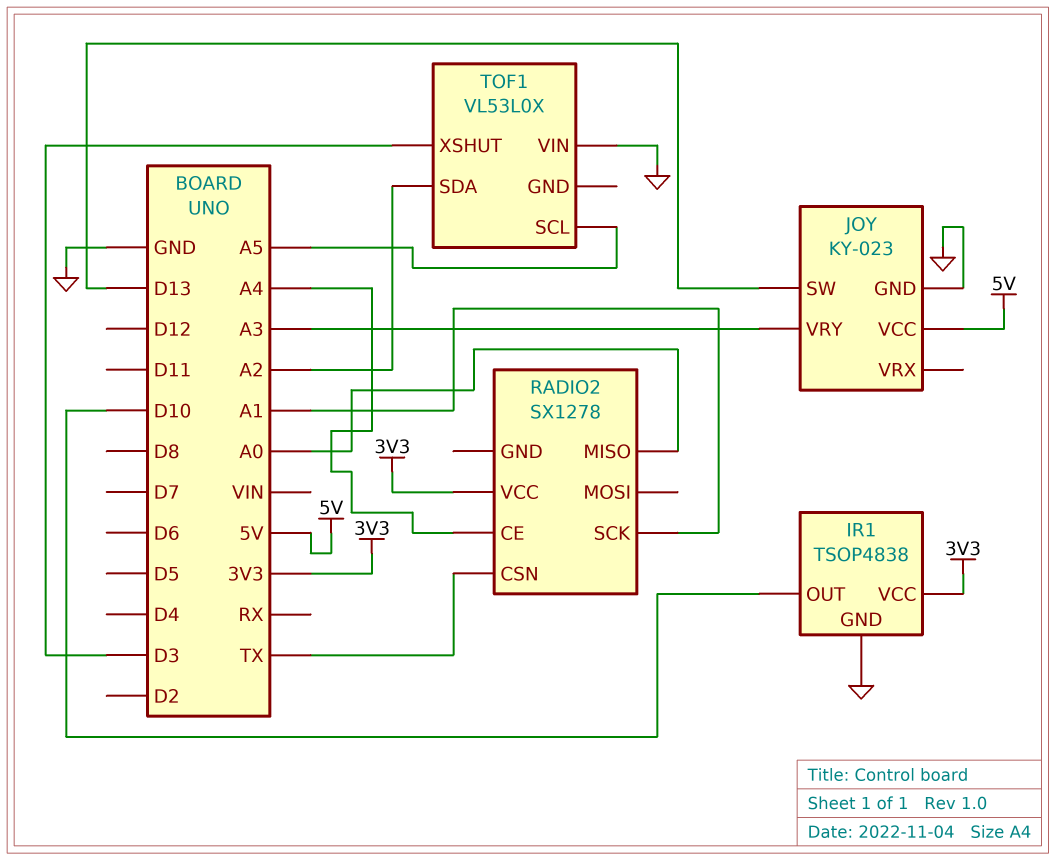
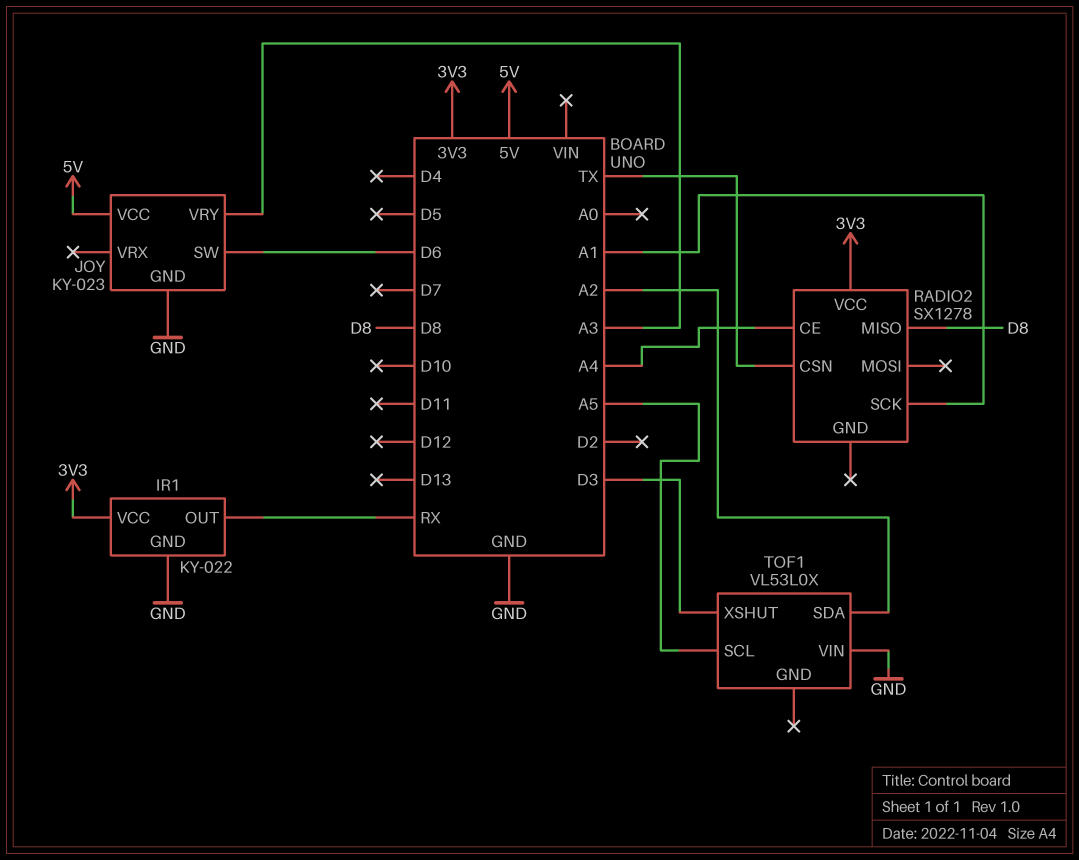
IR1: TSOP4838 -> KY-022
IR1 pin OUT: D10 -> RX
JOY pin SW: D13 -> D6
RADIO2 pin MISO: A0 -> D8

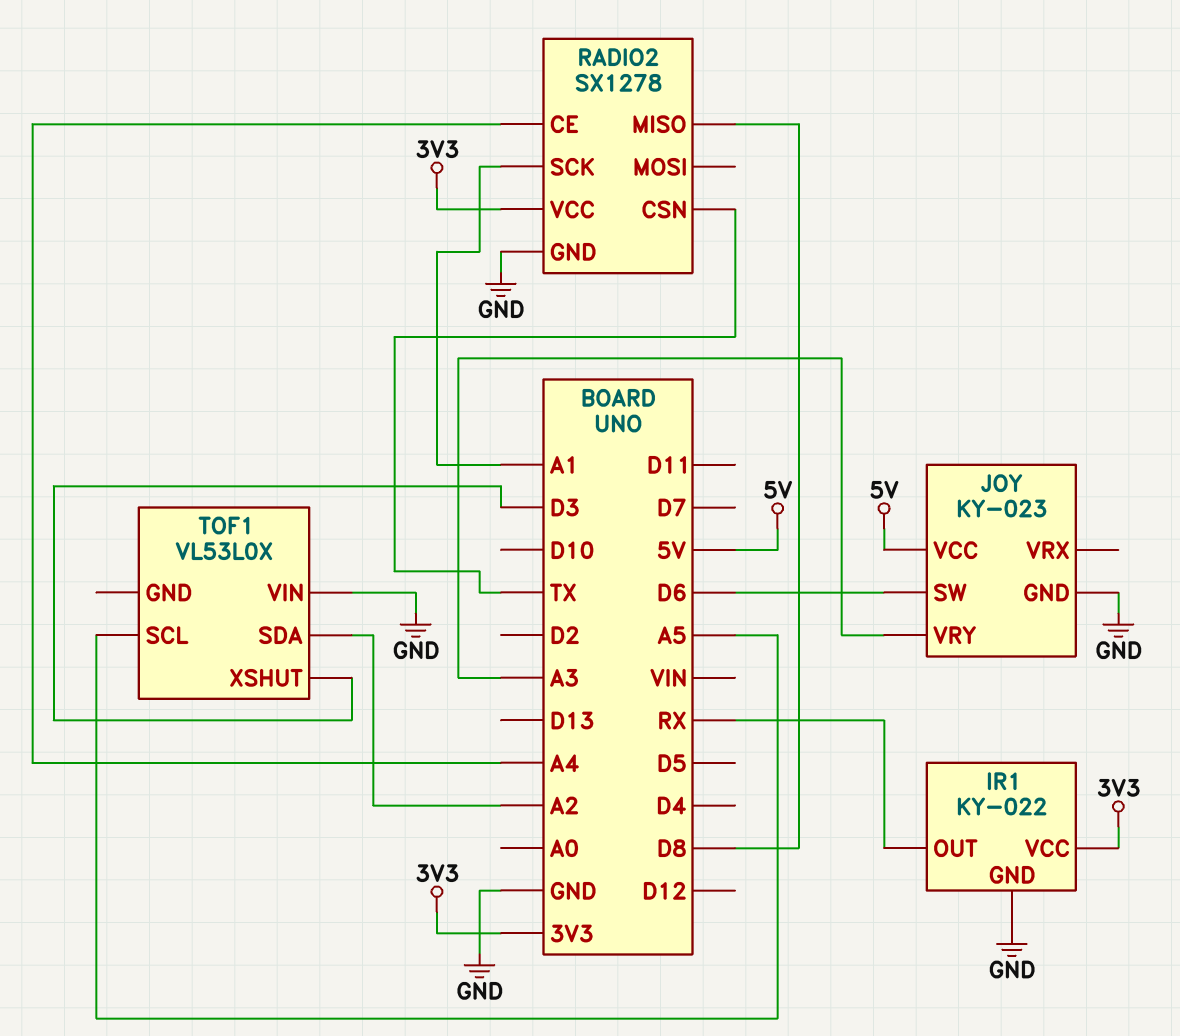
RADIO2 pin GND: none -> GND

